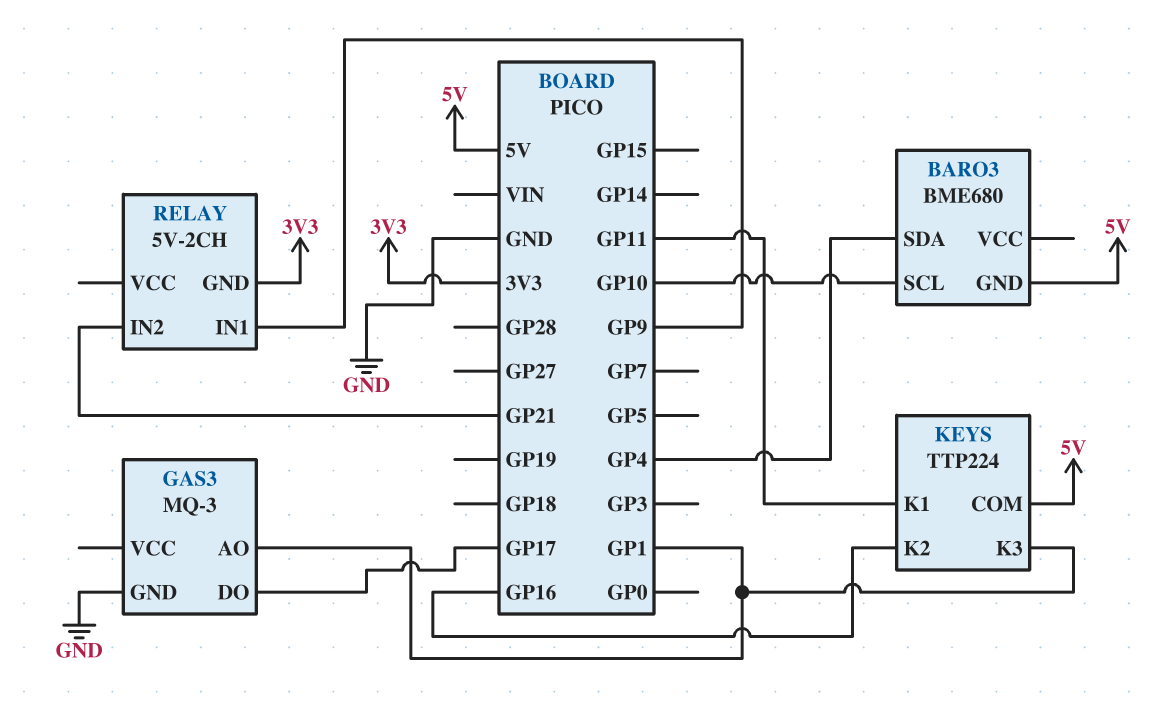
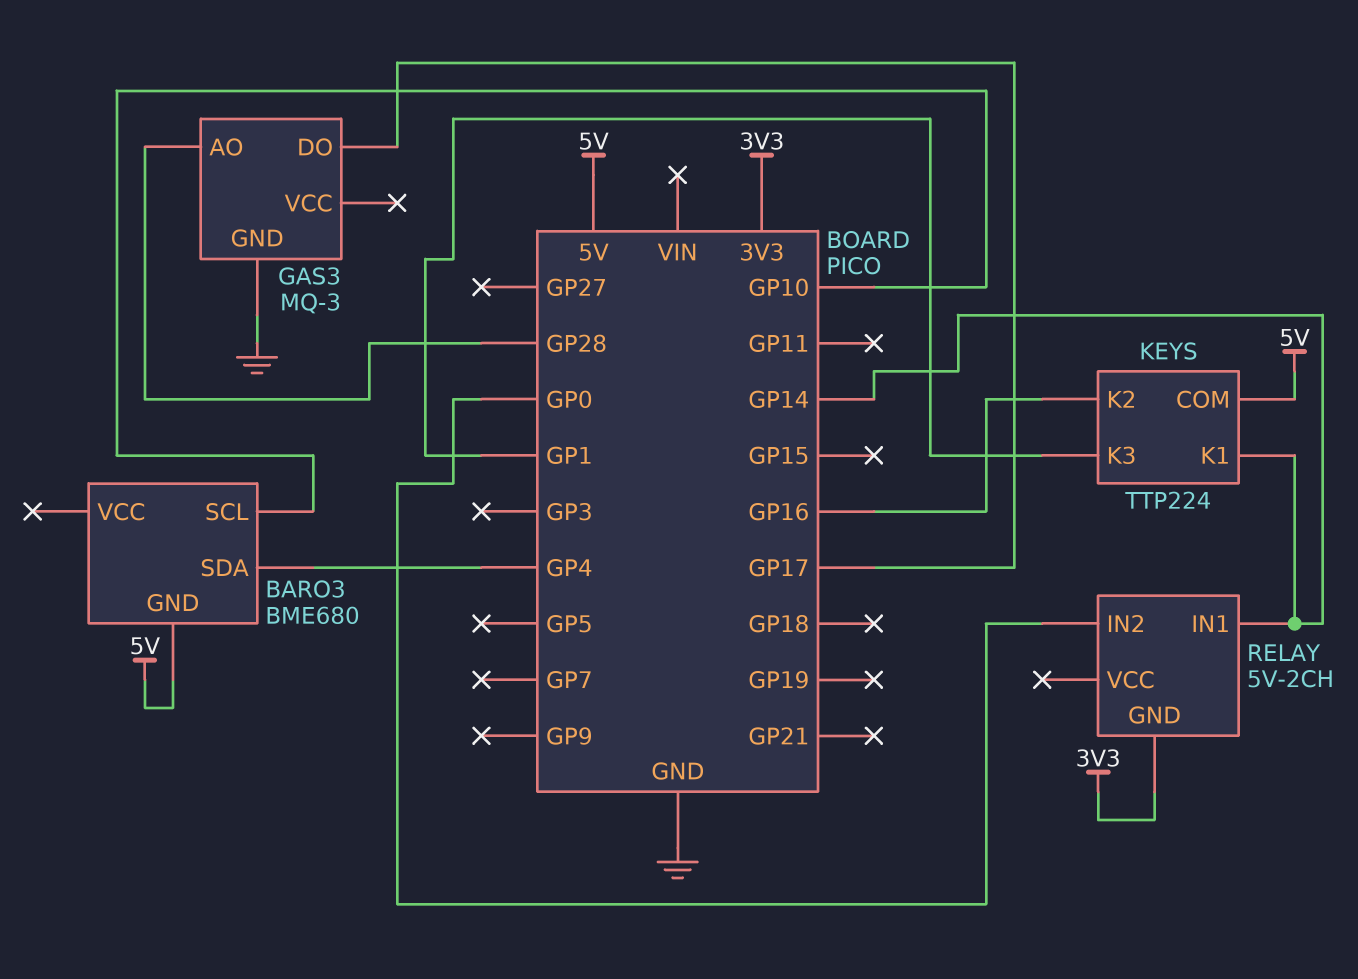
GAS3 pin AO: GP1 -> GP28
KEYS pin K1: GP11 -> GP14
RELAY pin IN1: GP9 -> GP14
RELAY pin IN2: GP21 -> GP0

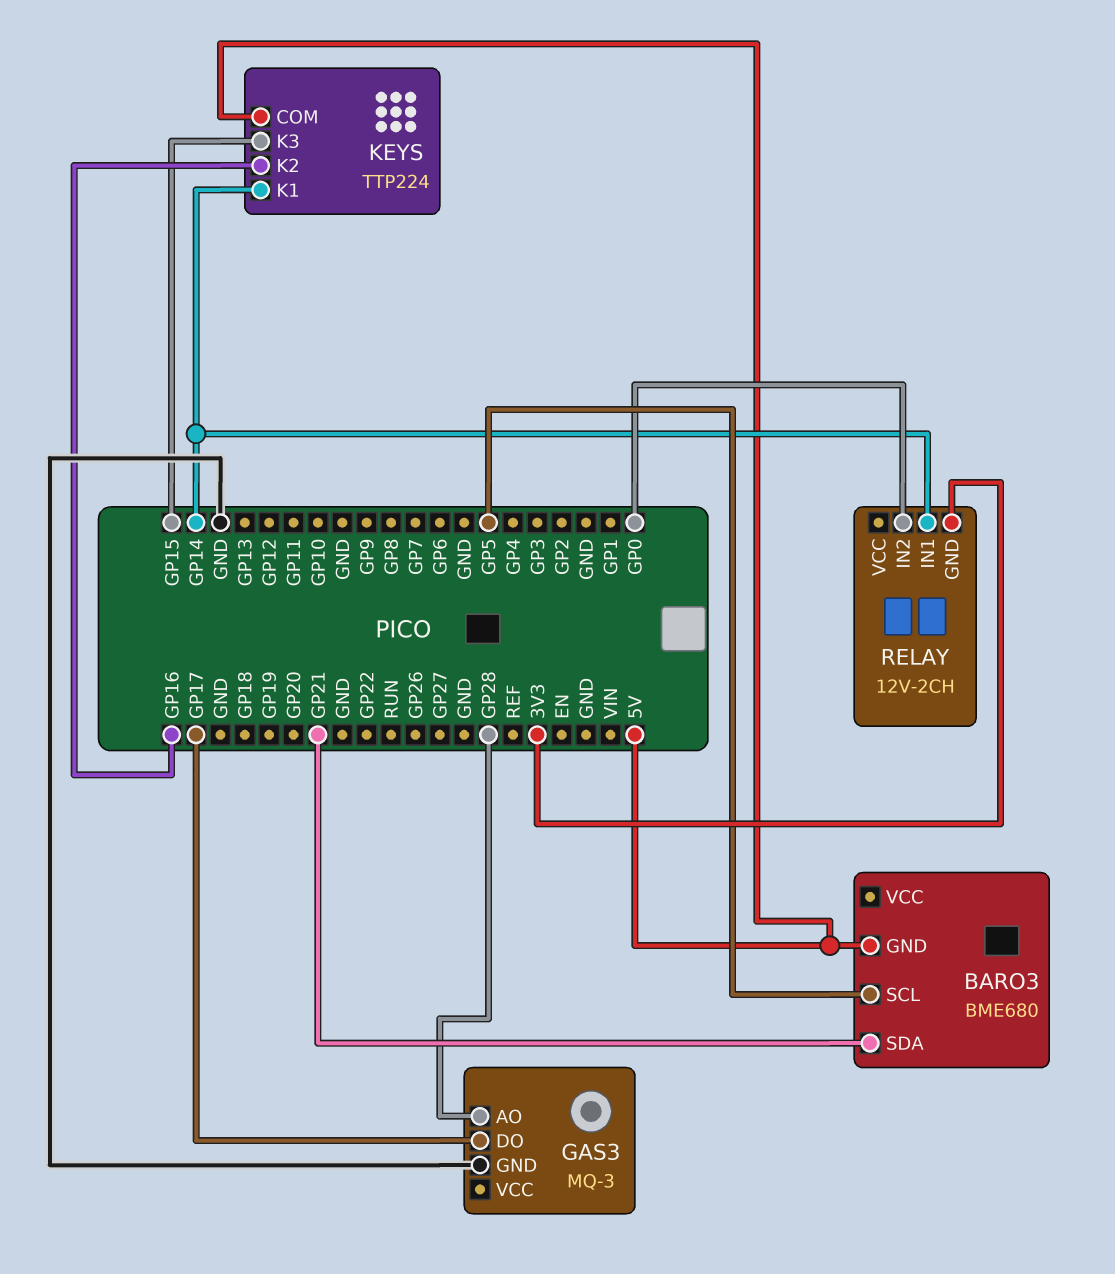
BARO3 pin SCL: GP10 -> GP5
BARO3 pin SDA: GP4 -> GP21
KEYS pin K3: GP1 -> GP15
RELAY: 5V-2CH -> 12V-2CH

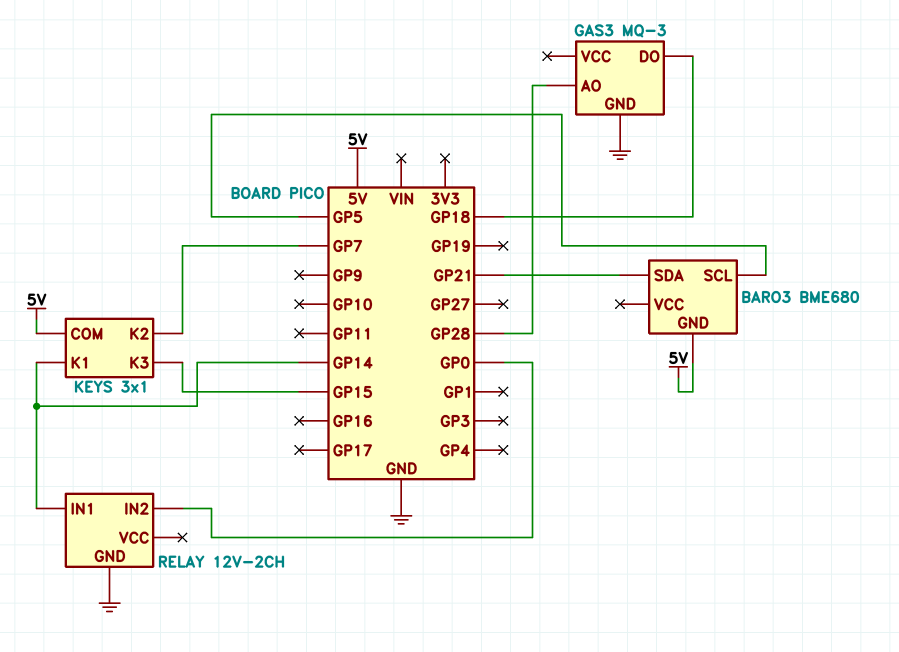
GAS3 pin DO: GP17 -> GP18
KEYS: TTP224 -> 3x1
KEYS pin K2: GP16 -> GP7
RELAY pin GND: 3V3 -> GND

